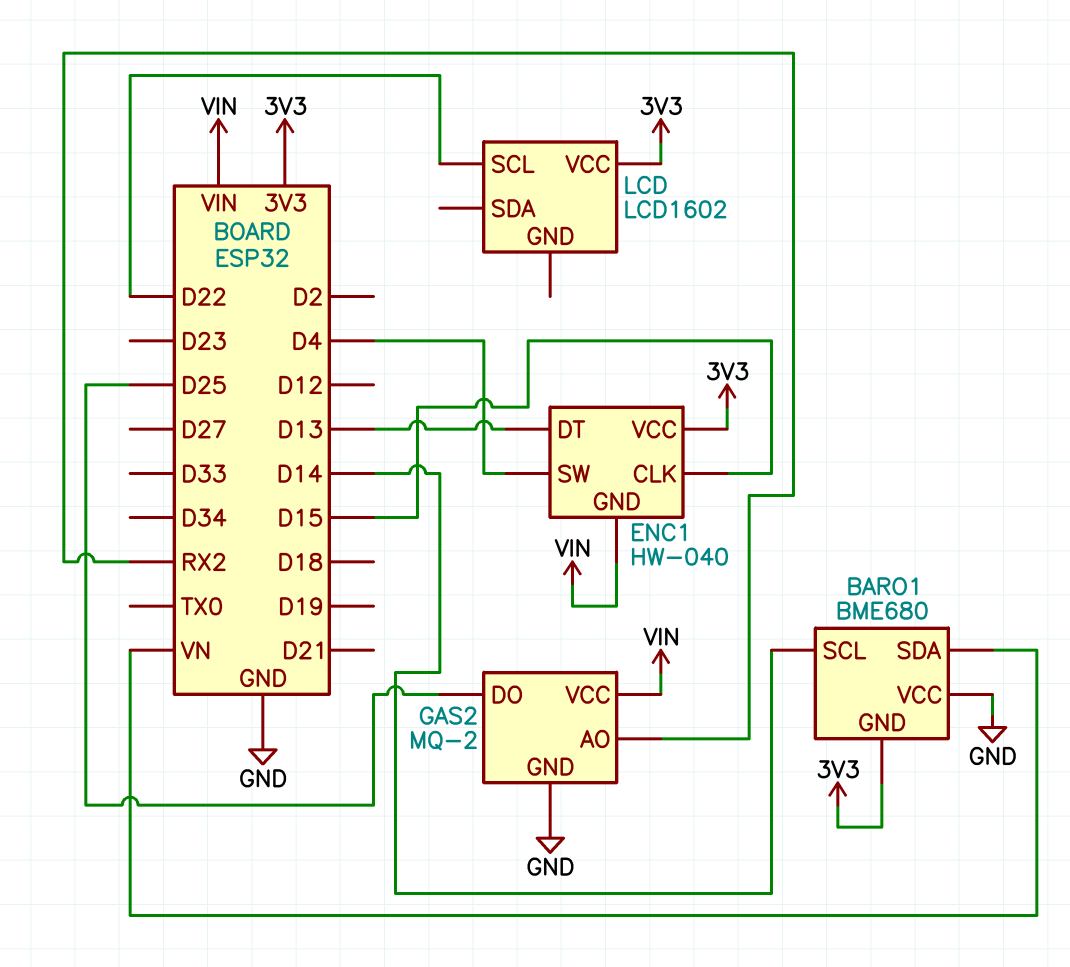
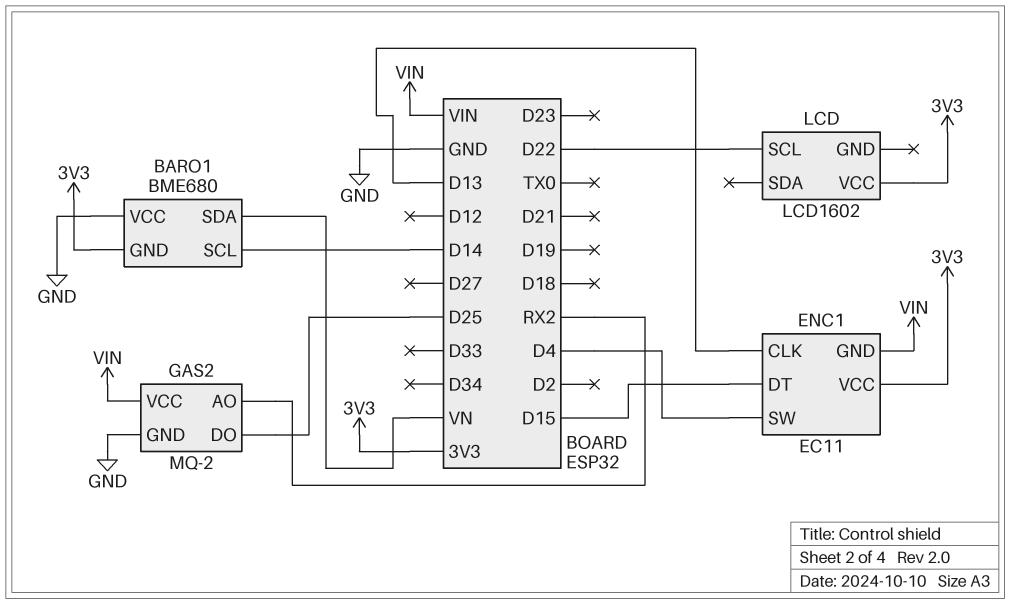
ENC1: HW-040 -> EC11
ENC1 pin CLK: D15 -> D13
ENC1 pin DT: D13 -> D15

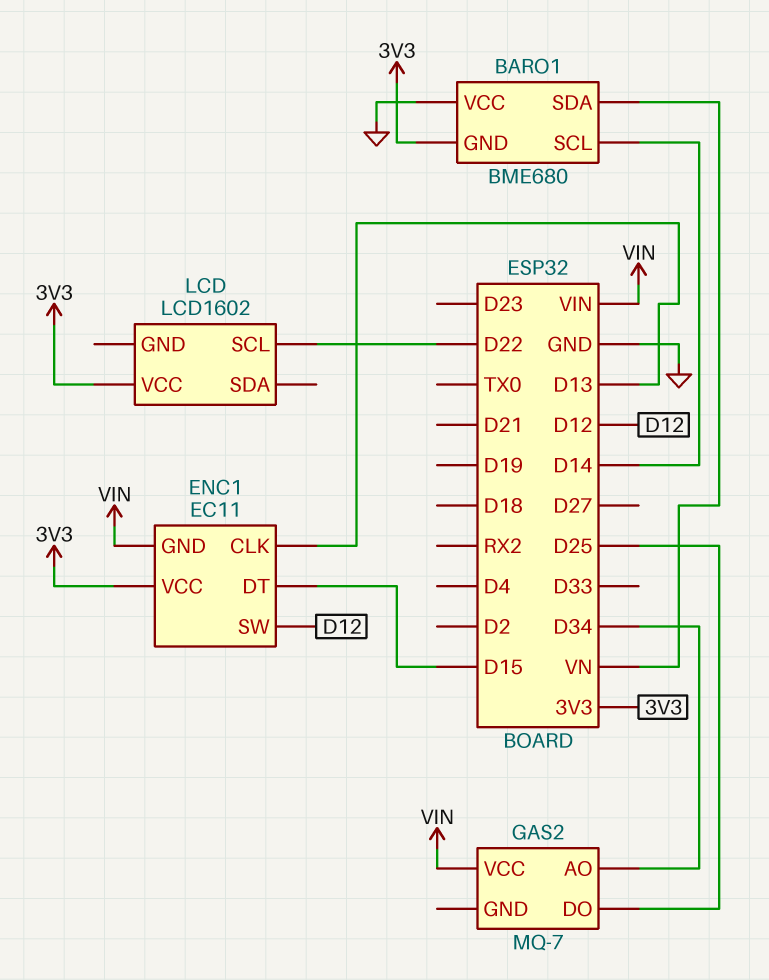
ENC1 pin SW: D4 -> D12
GAS2: MQ-2 -> MQ-7
GAS2 pin AO: RX2 -> D34
GAS2 pin GND: GND -> none

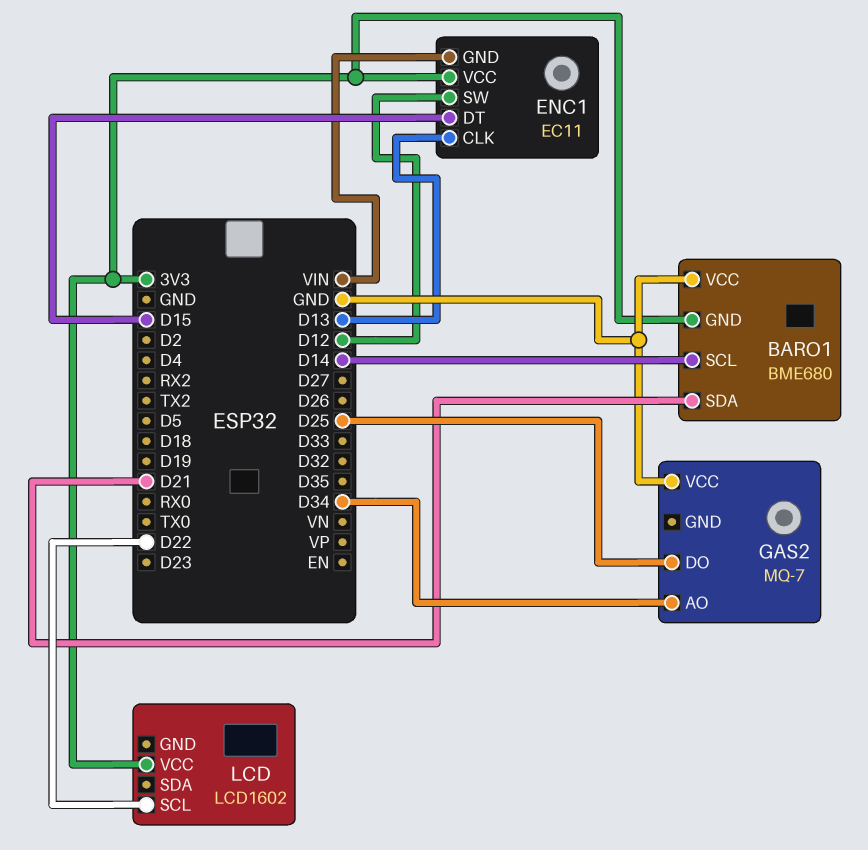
BARO1 pin SDA: VN -> D21
GAS2 pin VCC: VIN -> GND

